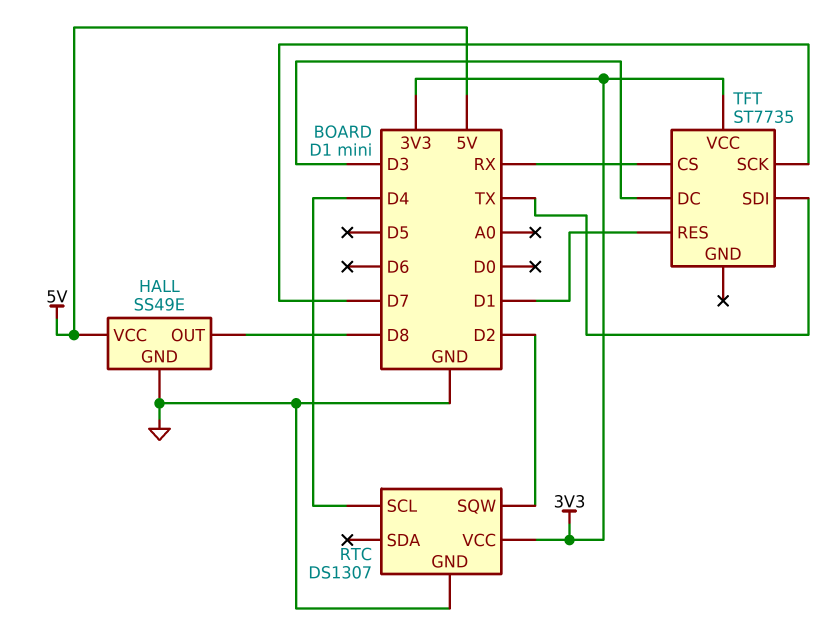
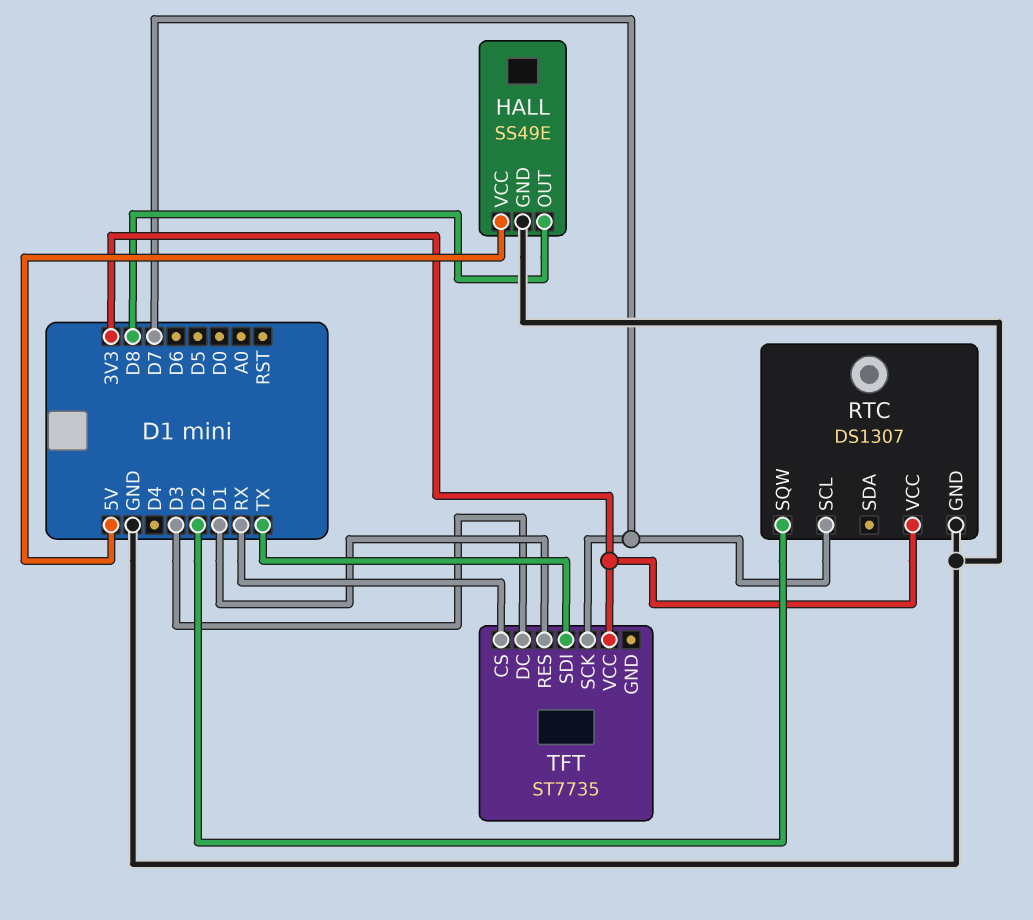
RTC pin SCL: D4 -> D7

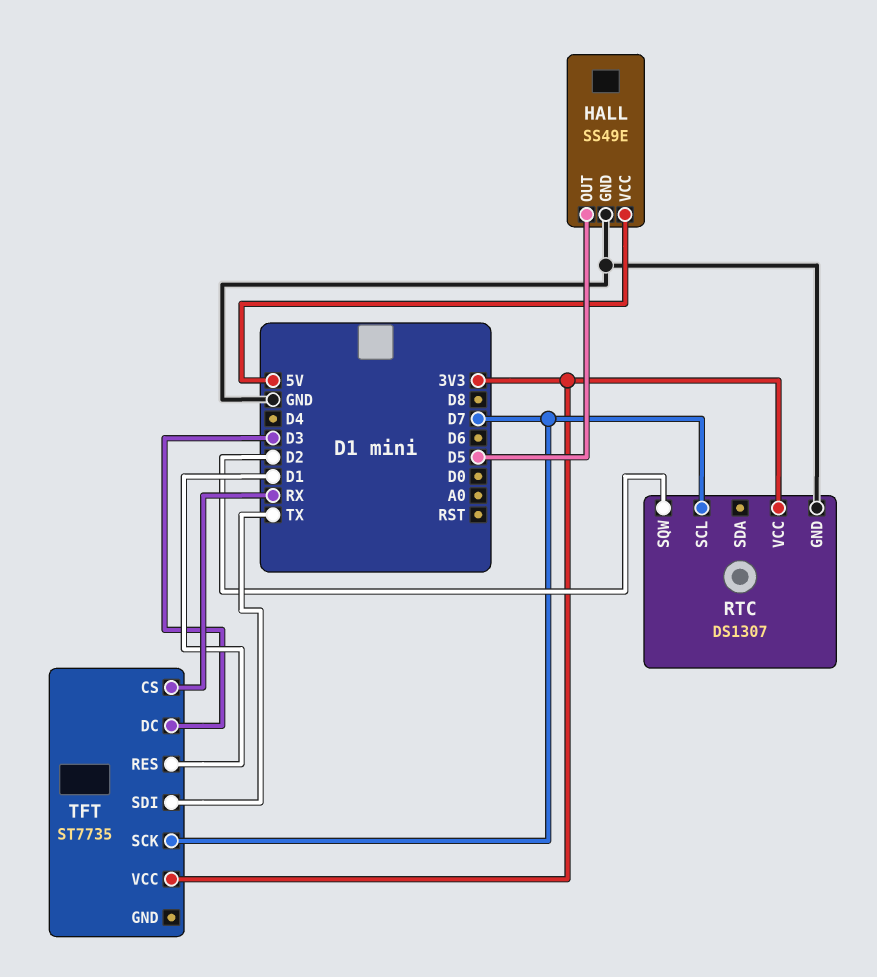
HALL pin OUT: D8 -> D5

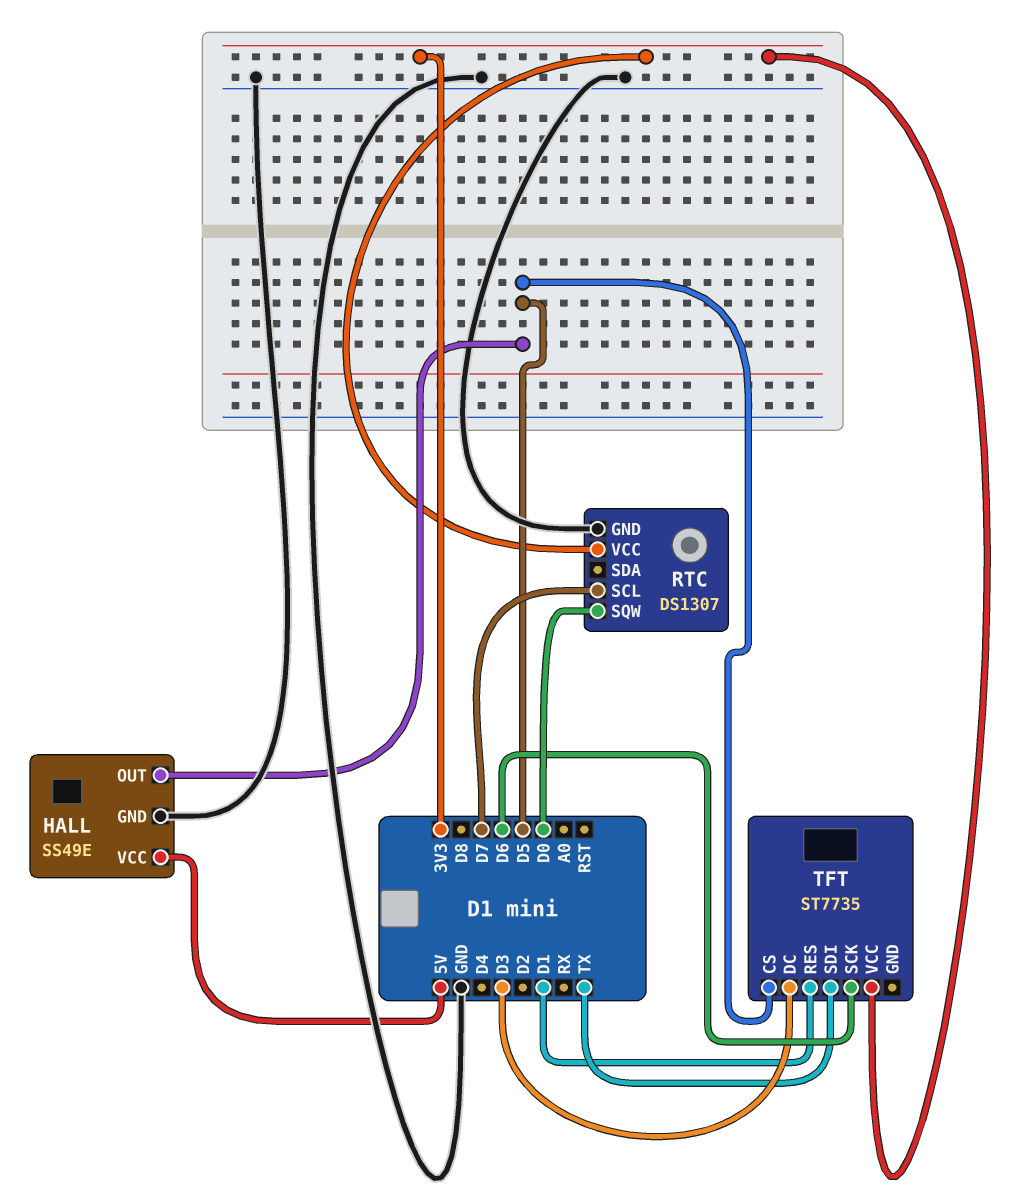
RTC pin SQW: D2 -> D0
TFT pin CS: RX -> D5
TFT pin SCK: D7 -> D6

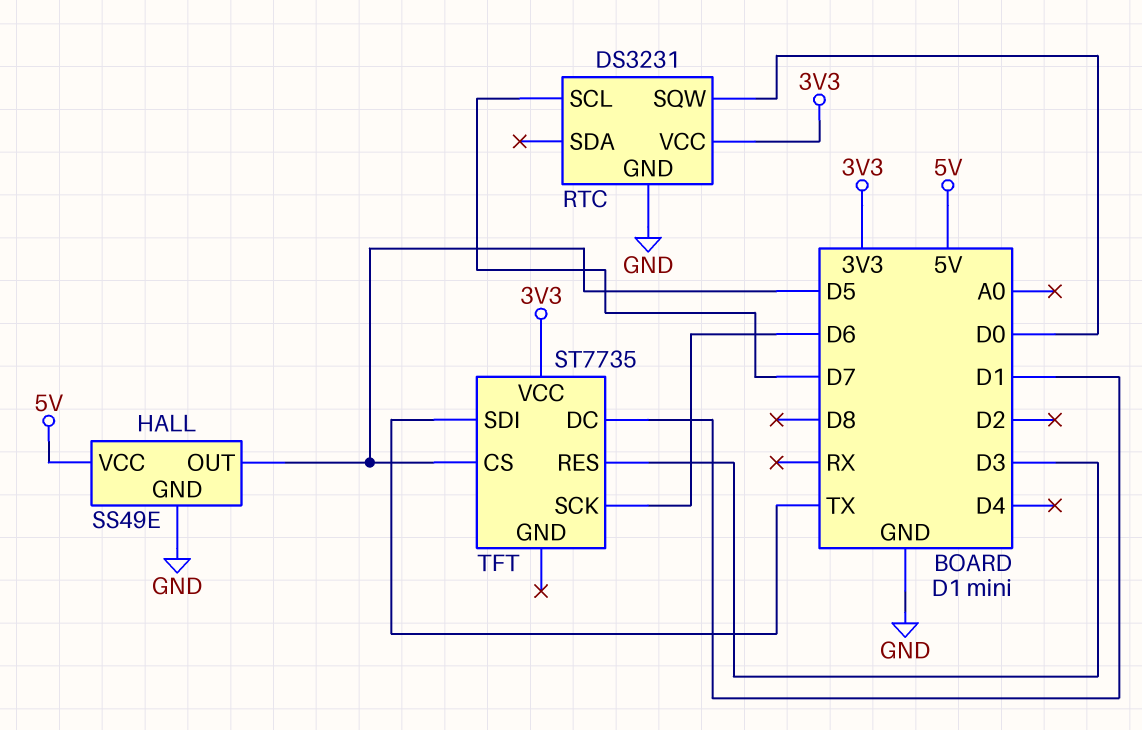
RTC: DS1307 -> DS3231
TFT pin DC: D3 -> D1
TFT pin RES: D1 -> D3

